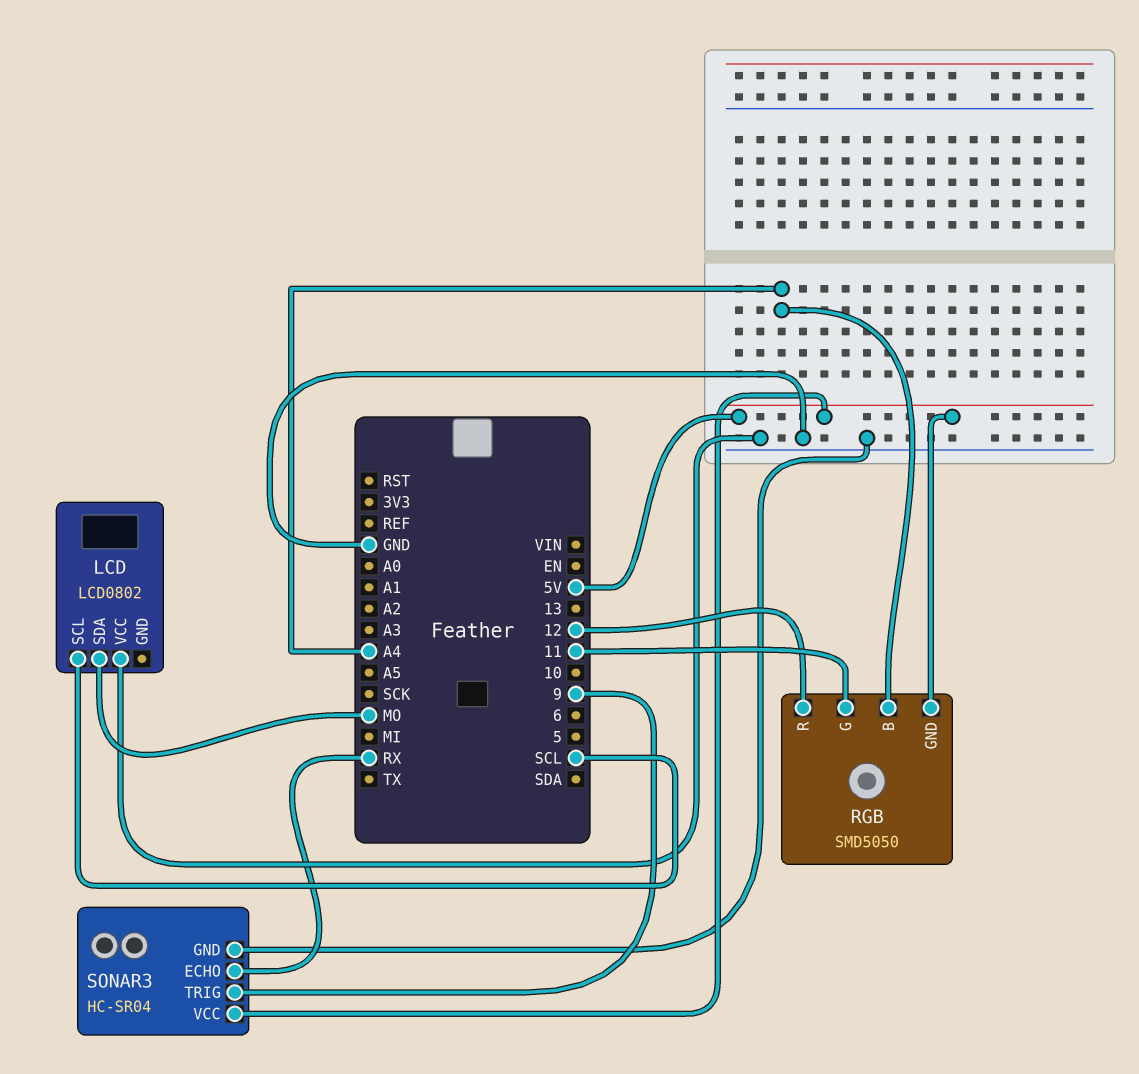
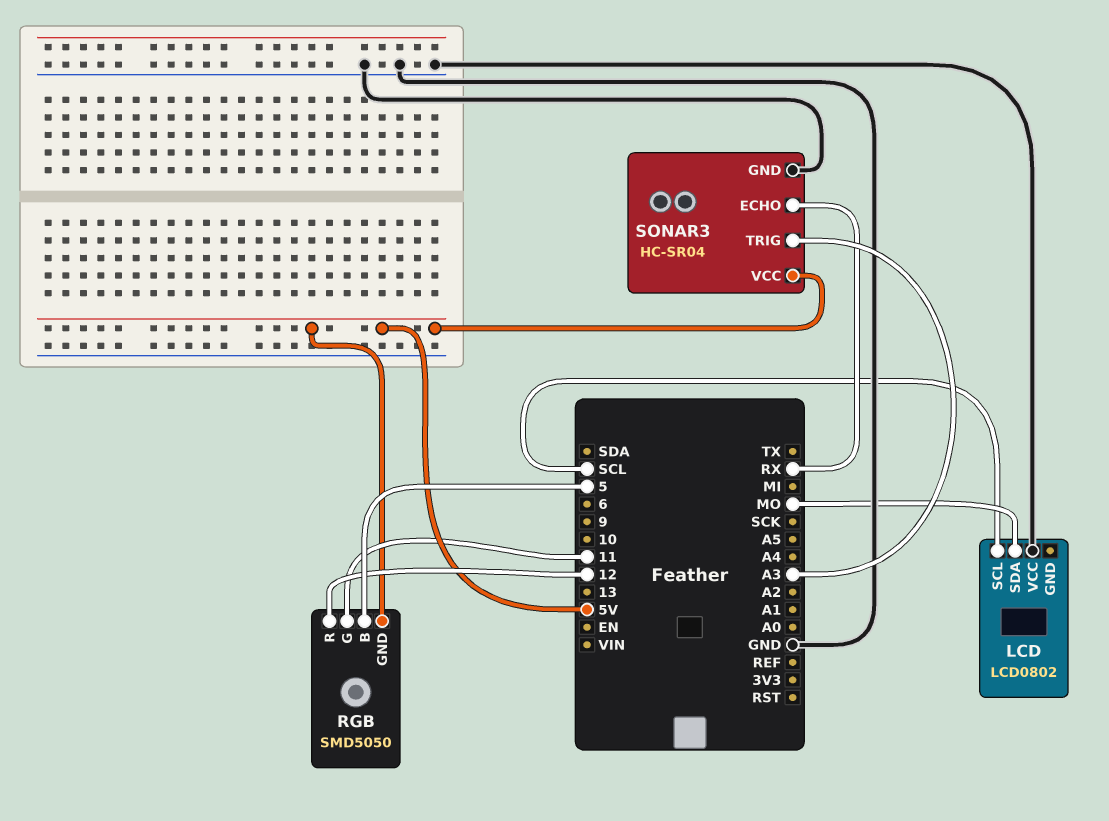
RGB pin B: A4 -> 5
SONAR3 pin TRIG: 9 -> A3

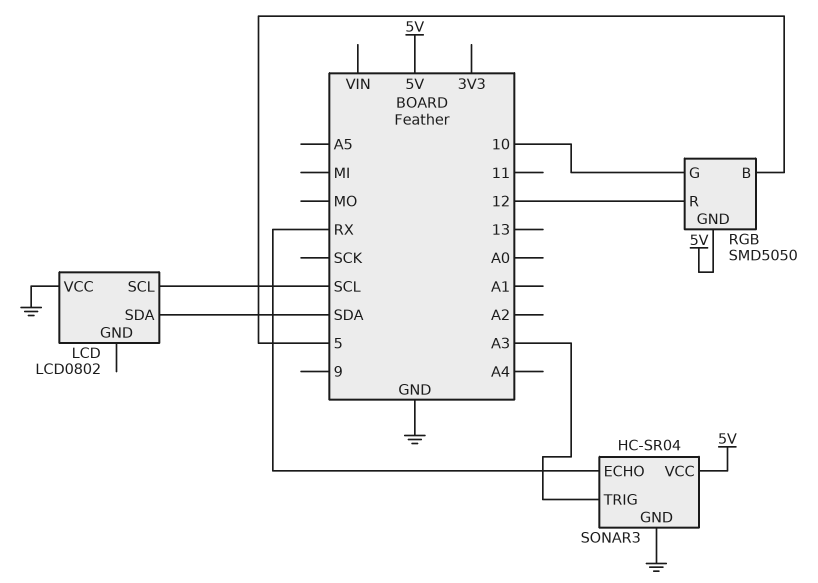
LCD pin SDA: MO -> SDA
RGB pin G: 11 -> 10

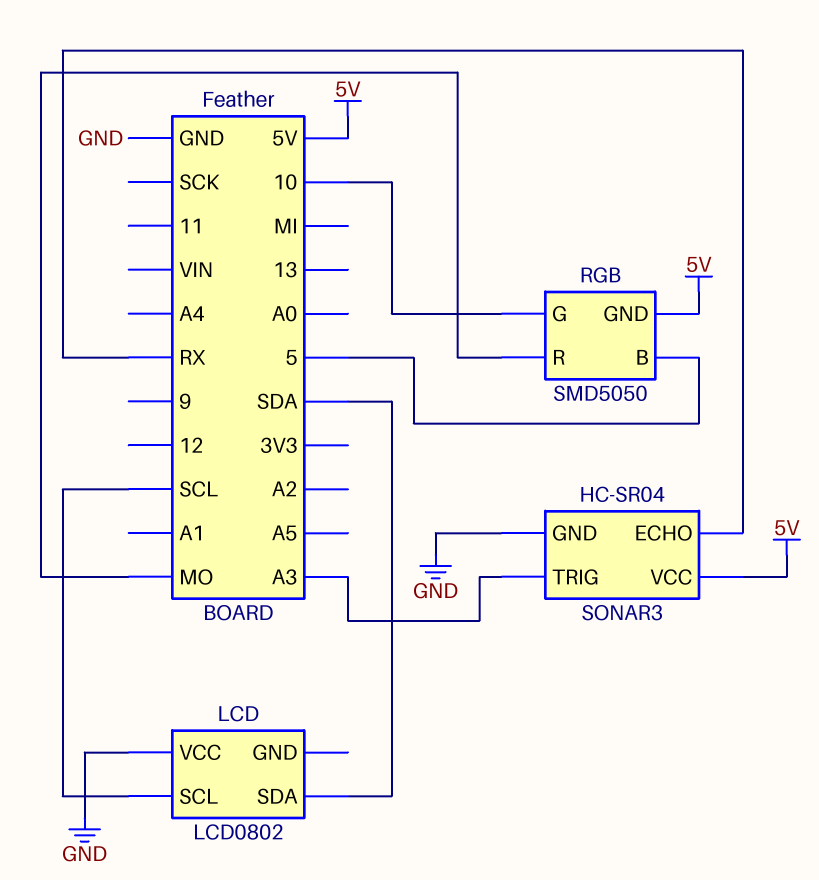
RGB pin R: 12 -> MO

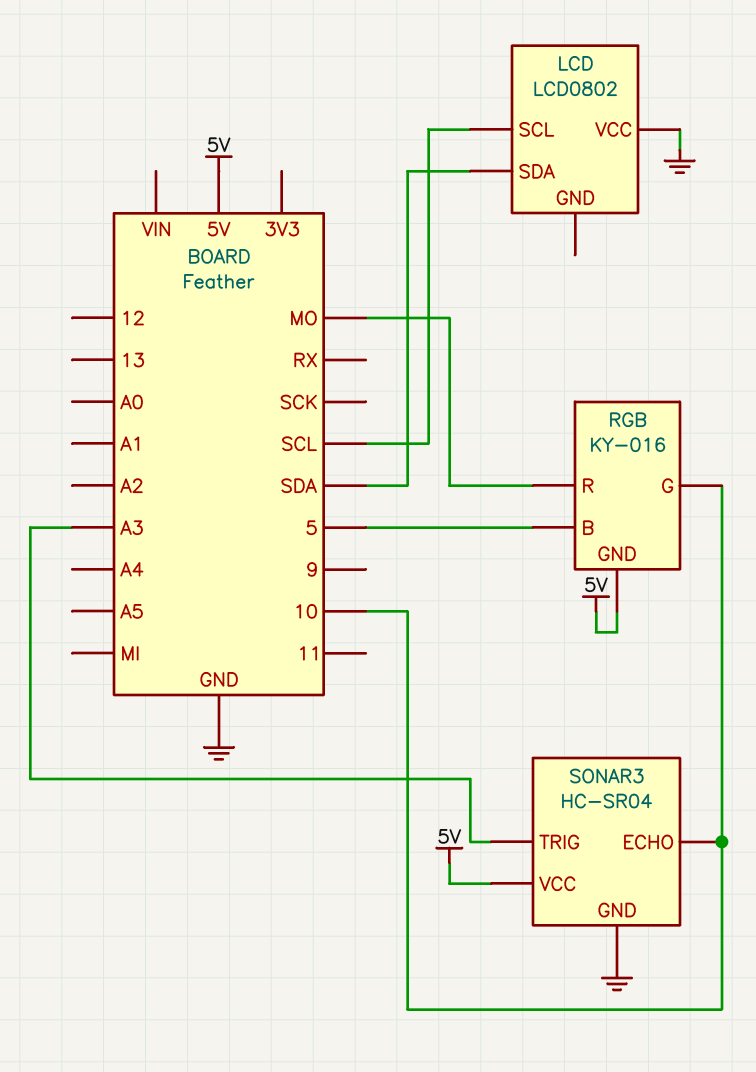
RGB: SMD5050 -> KY-016
SONAR3 pin ECHO: RX -> 10

